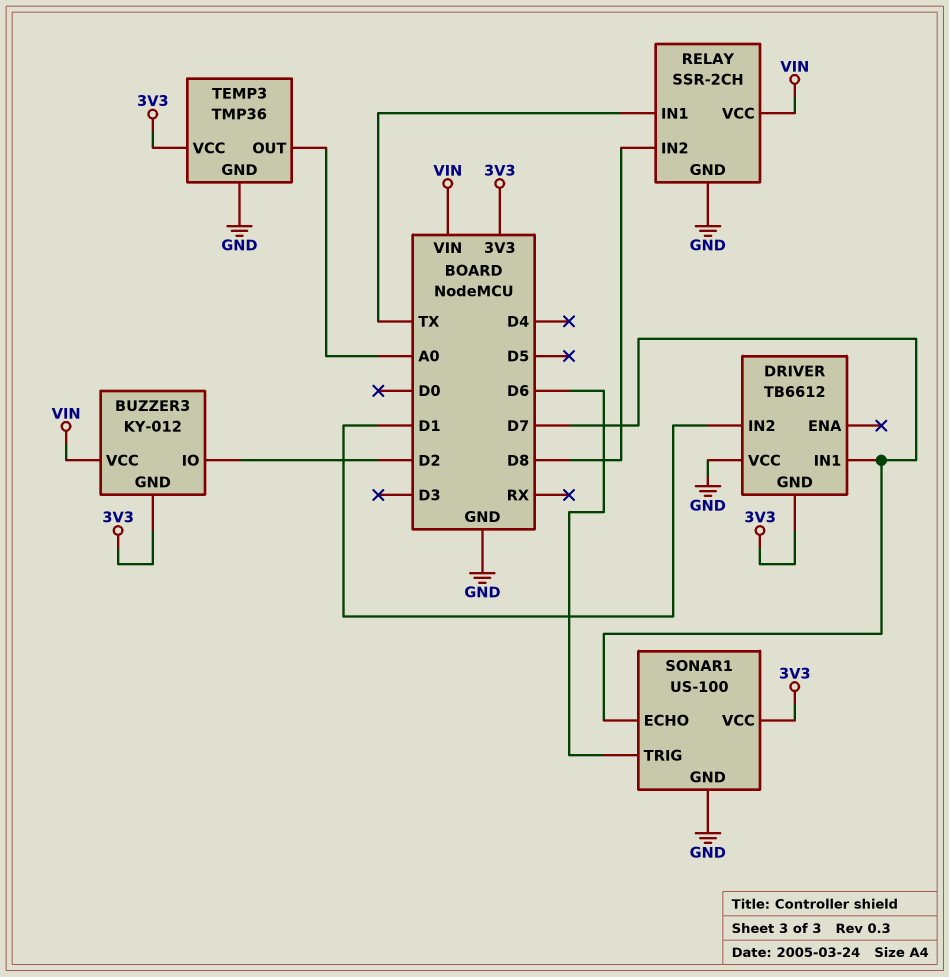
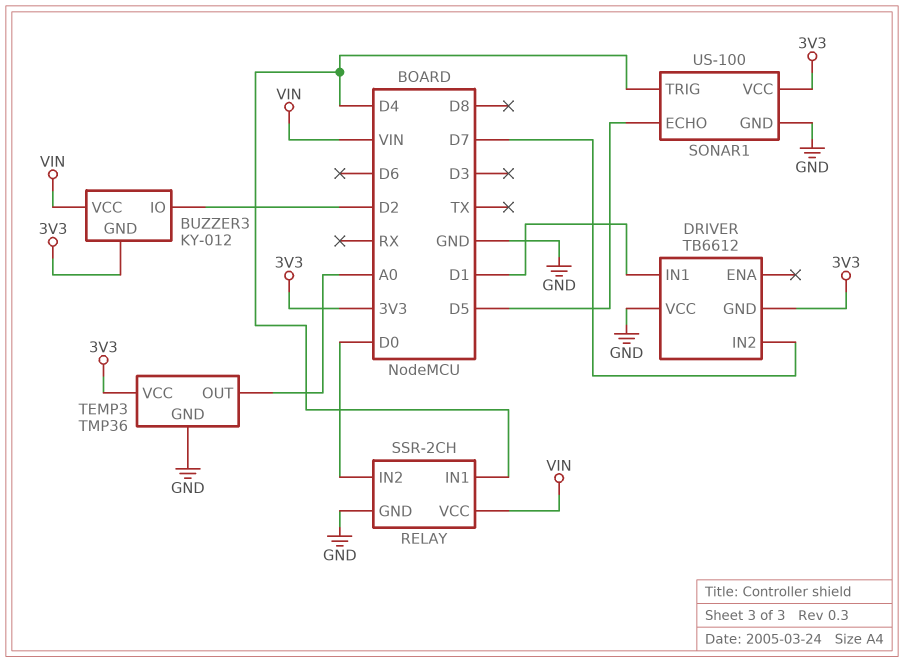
DRIVER pin IN1: D7 -> D1
DRIVER pin IN2: D1 -> D7
RELAY pin IN1: TX -> D4
RELAY pin IN2: D8 -> D0
SONAR1 pin ECHO: D7 -> D5
SONAR1 pin TRIG: D6 -> D4

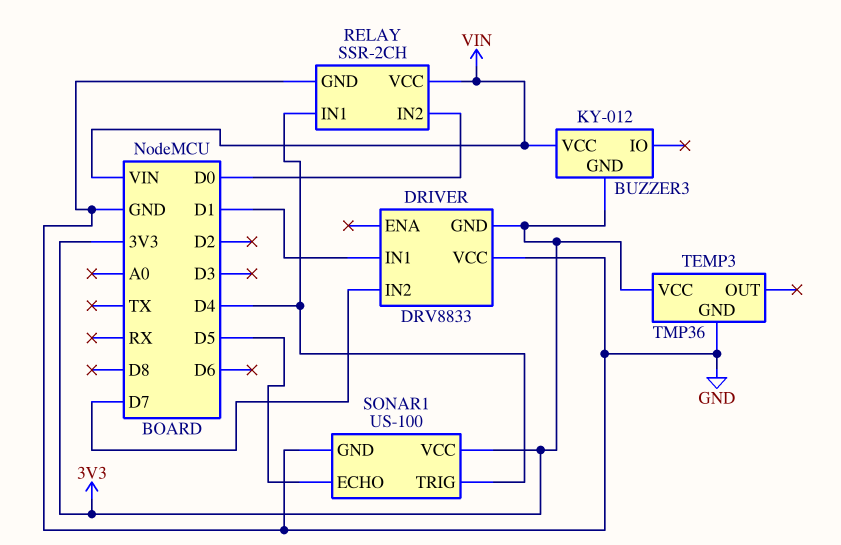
BUZZER3 pin IO: D2 -> none
DRIVER: TB6612 -> DRV8833
TEMP3 pin OUT: A0 -> none

